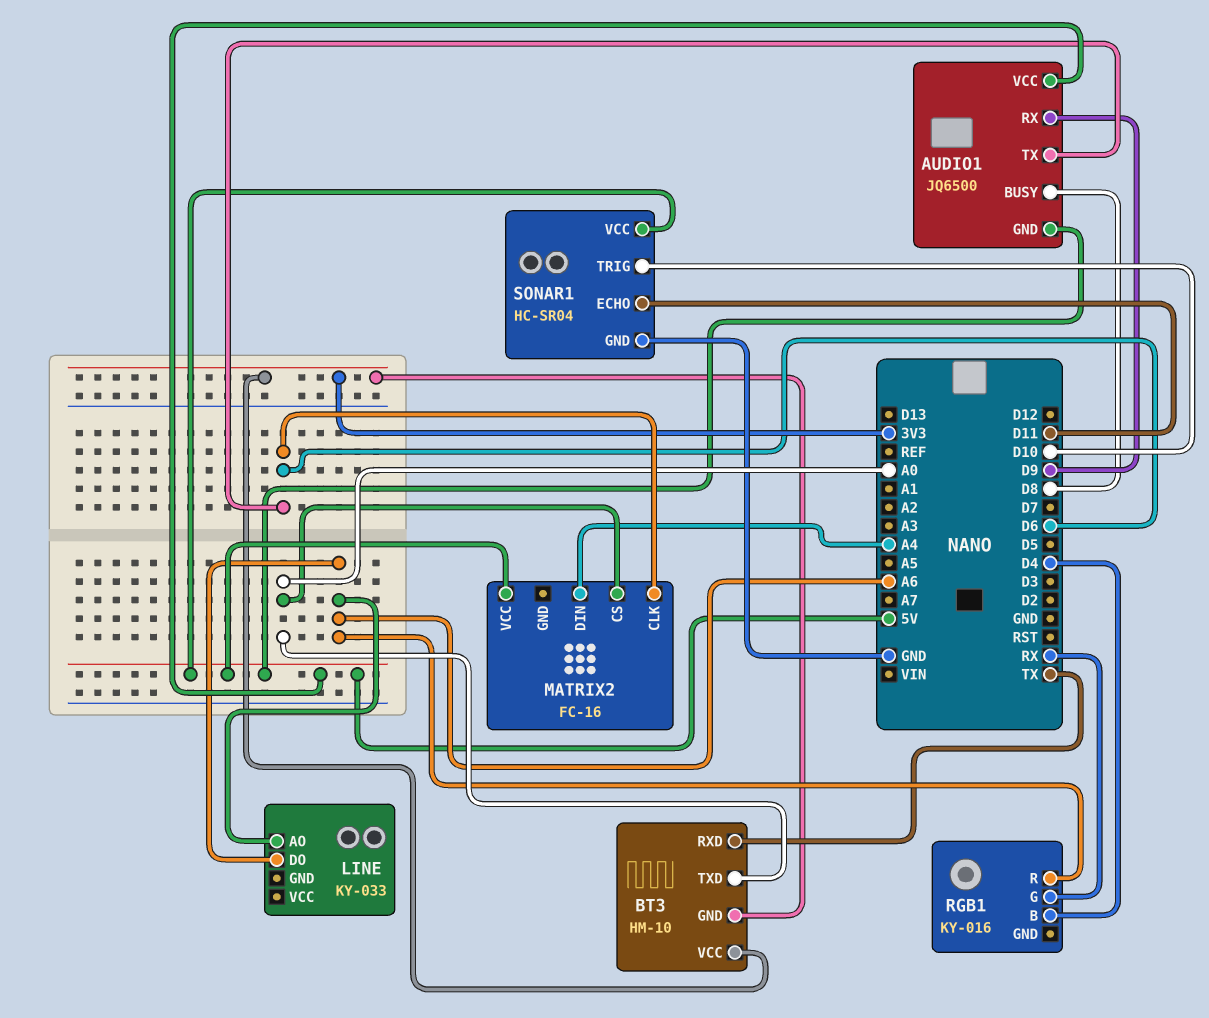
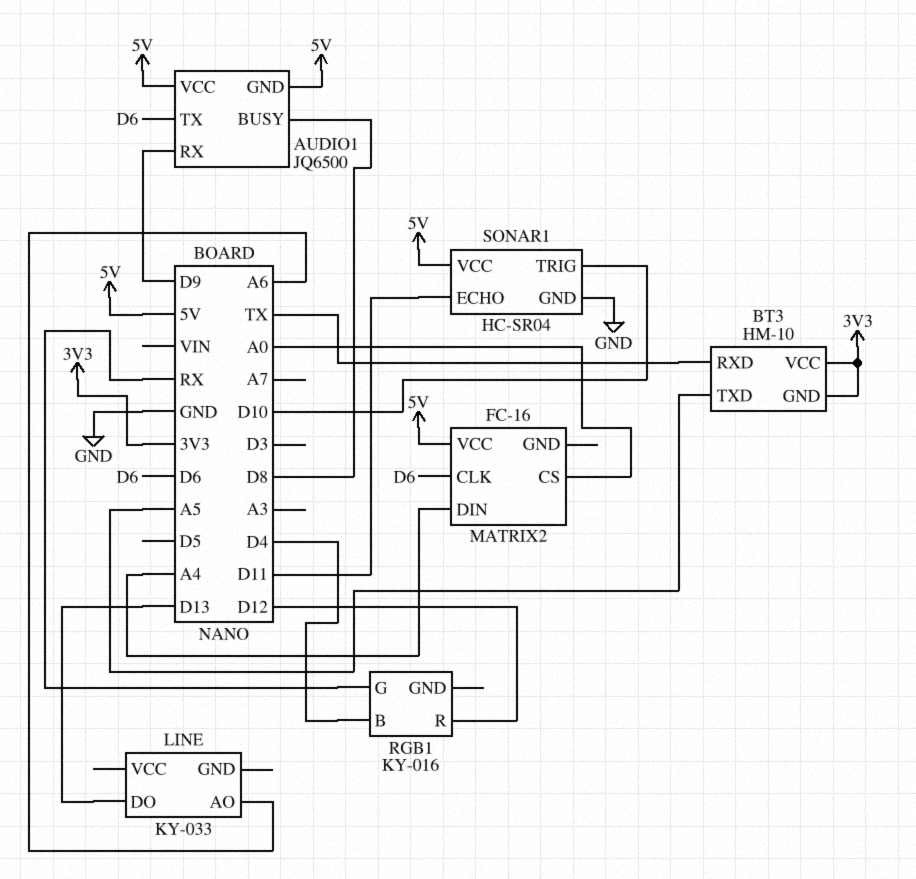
BT3 pin TXD: A0 -> A5
LINE pin DO: A6 -> D13
RGB1 pin R: A6 -> D12

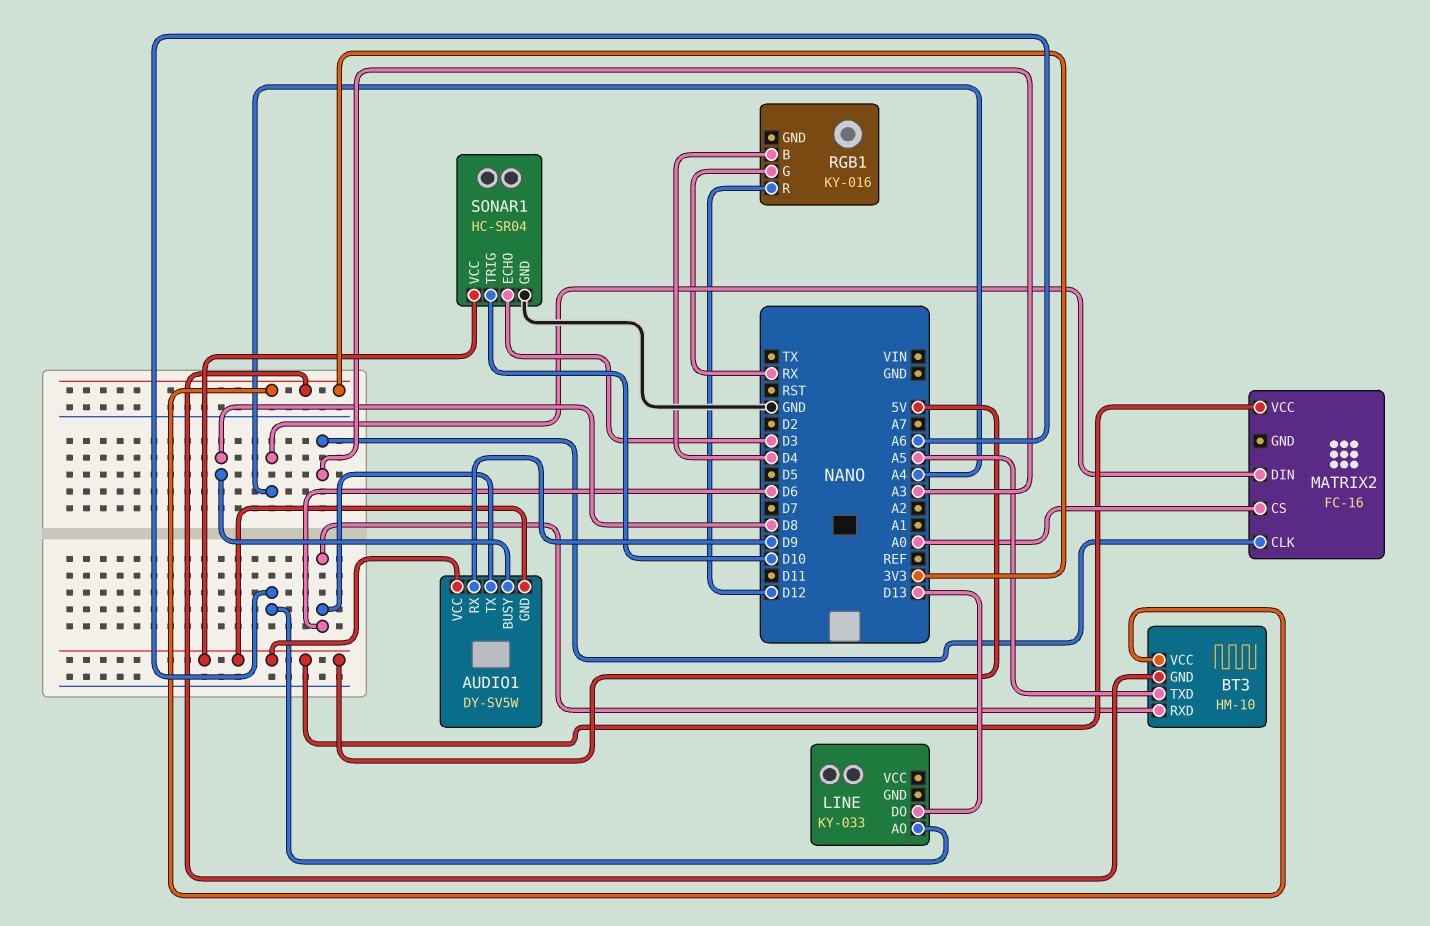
AUDIO1: JQ6500 -> DY-SV5W
BT3 pin RXD: TX -> D6
MATRIX2 pin CLK: D6 -> A3
SONAR1 pin ECHO: D11 -> D3

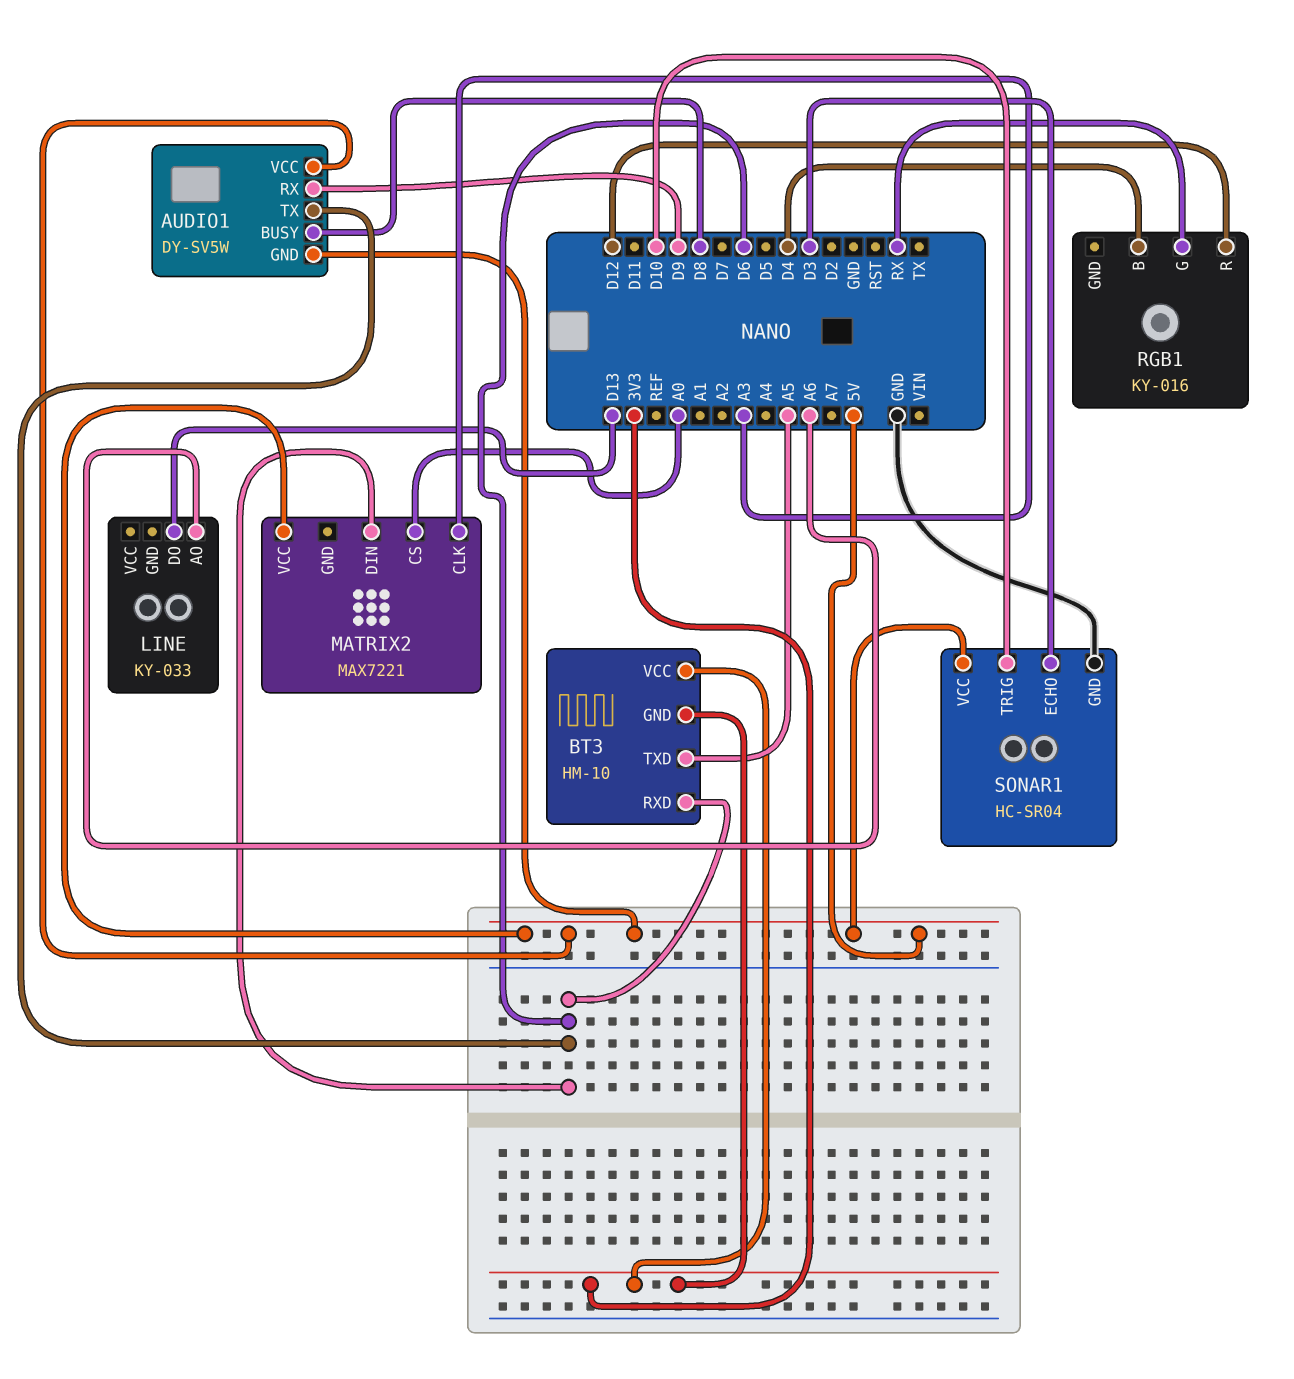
MATRIX2: FC-16 -> MAX7221
MATRIX2 pin DIN: A4 -> D6

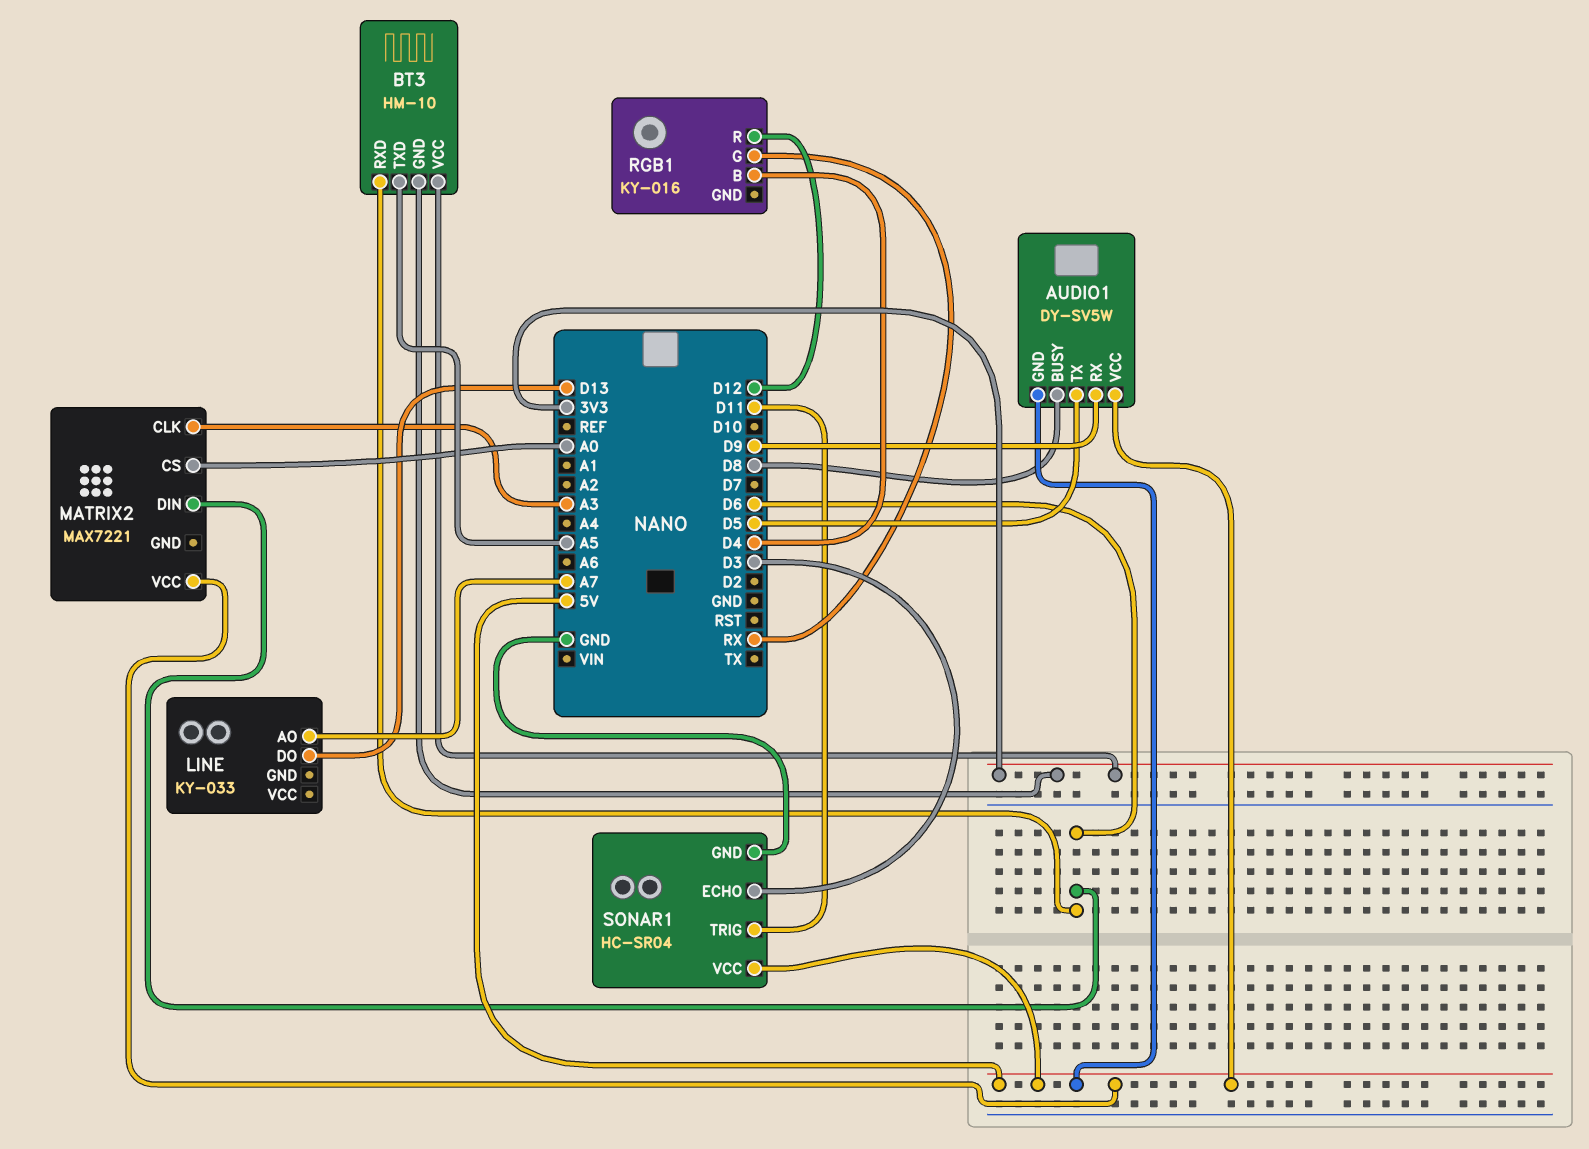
AUDIO1 pin TX: D6 -> D5
LINE pin AO: A6 -> A7
SONAR1 pin TRIG: D10 -> D11

